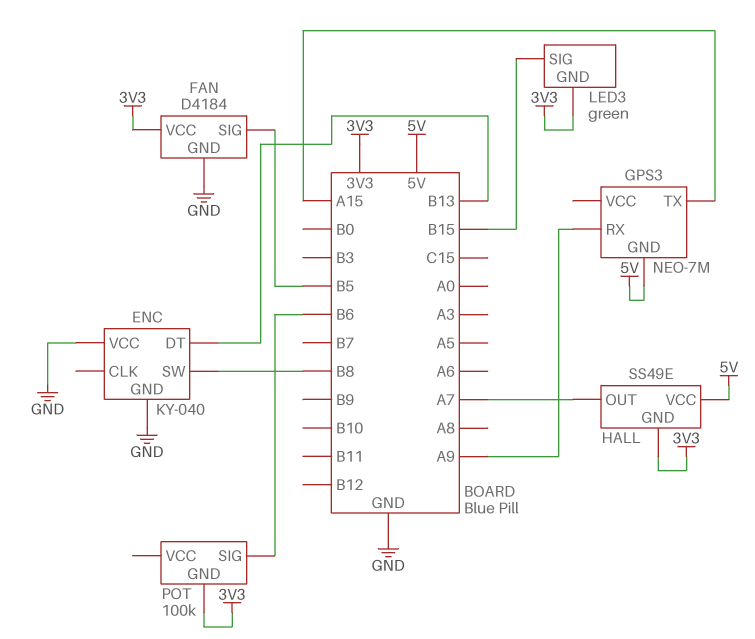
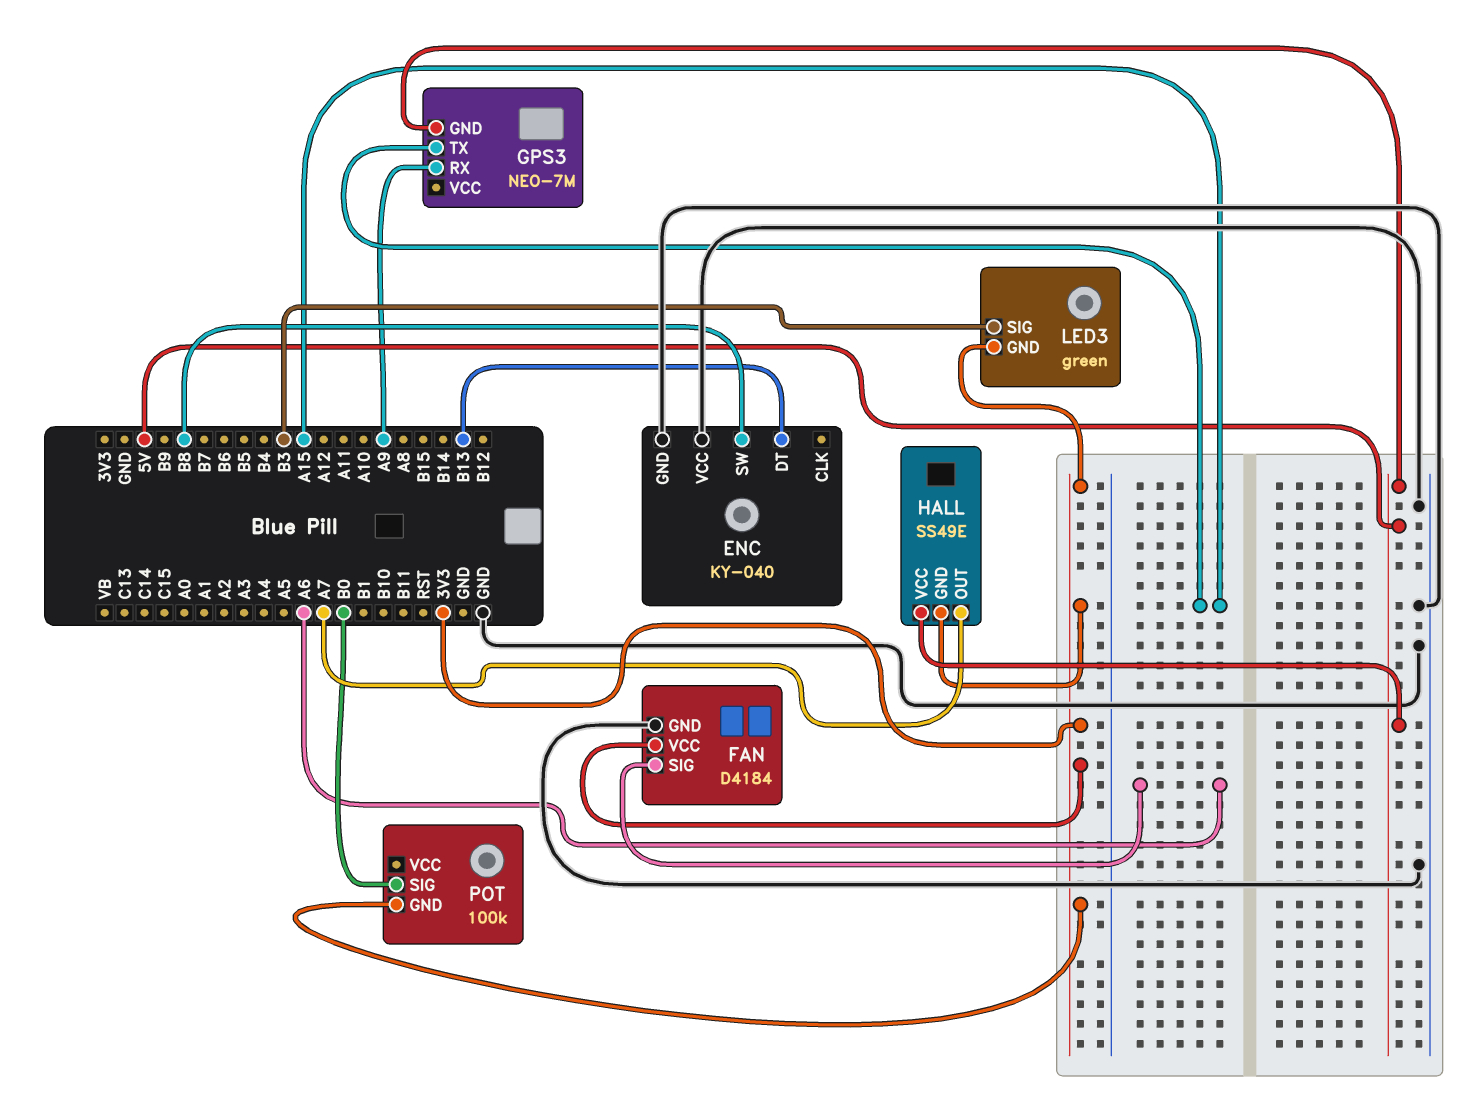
FAN pin SIG: B5 -> A6
LED3 pin SIG: B15 -> B3
POT pin SIG: B6 -> B0

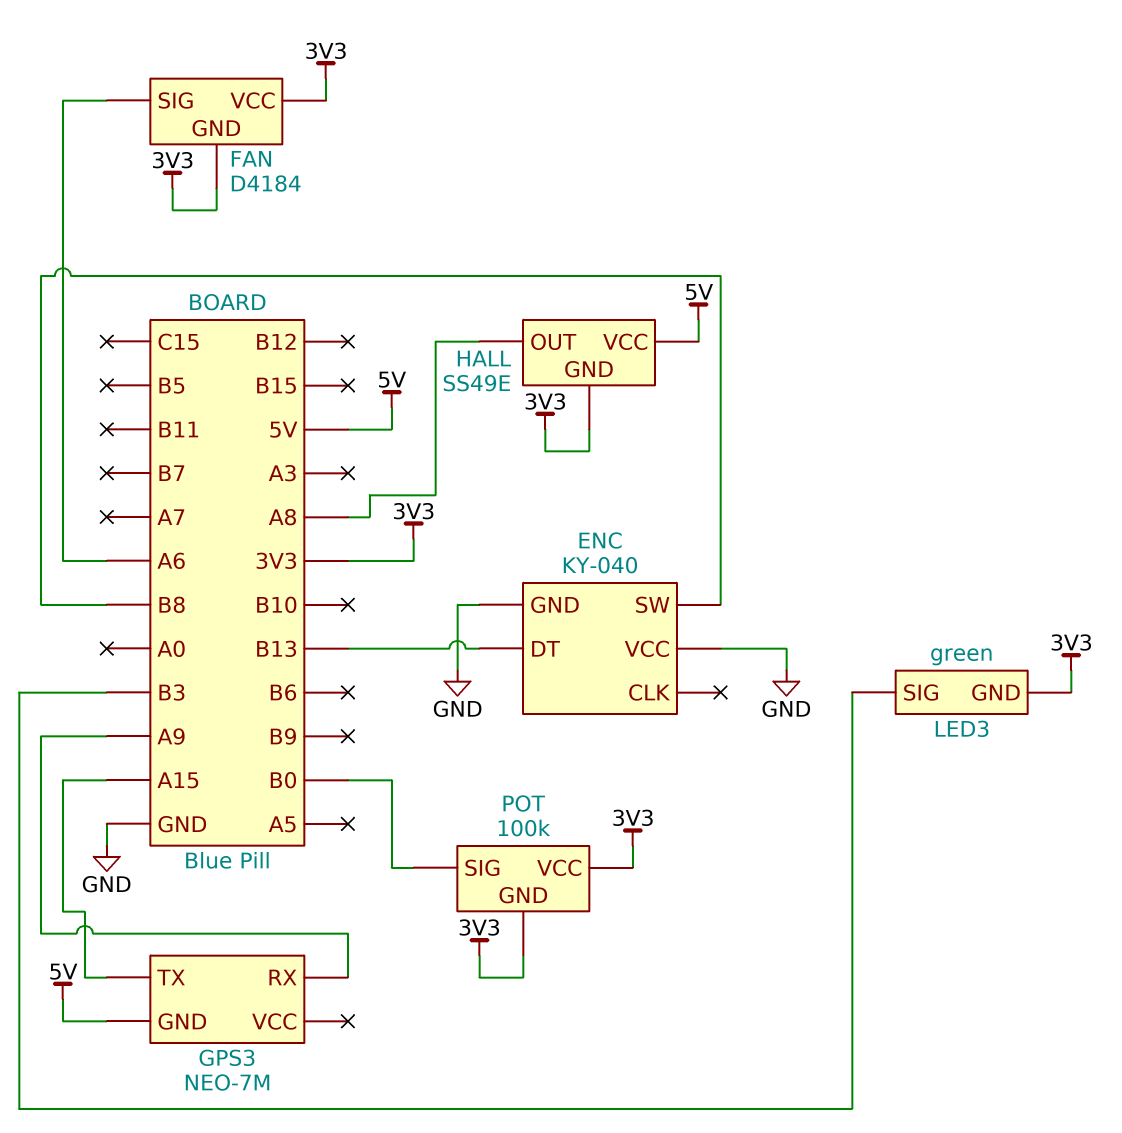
FAN pin GND: GND -> 3V3
HALL pin OUT: A7 -> A8
POT pin VCC: none -> 3V3

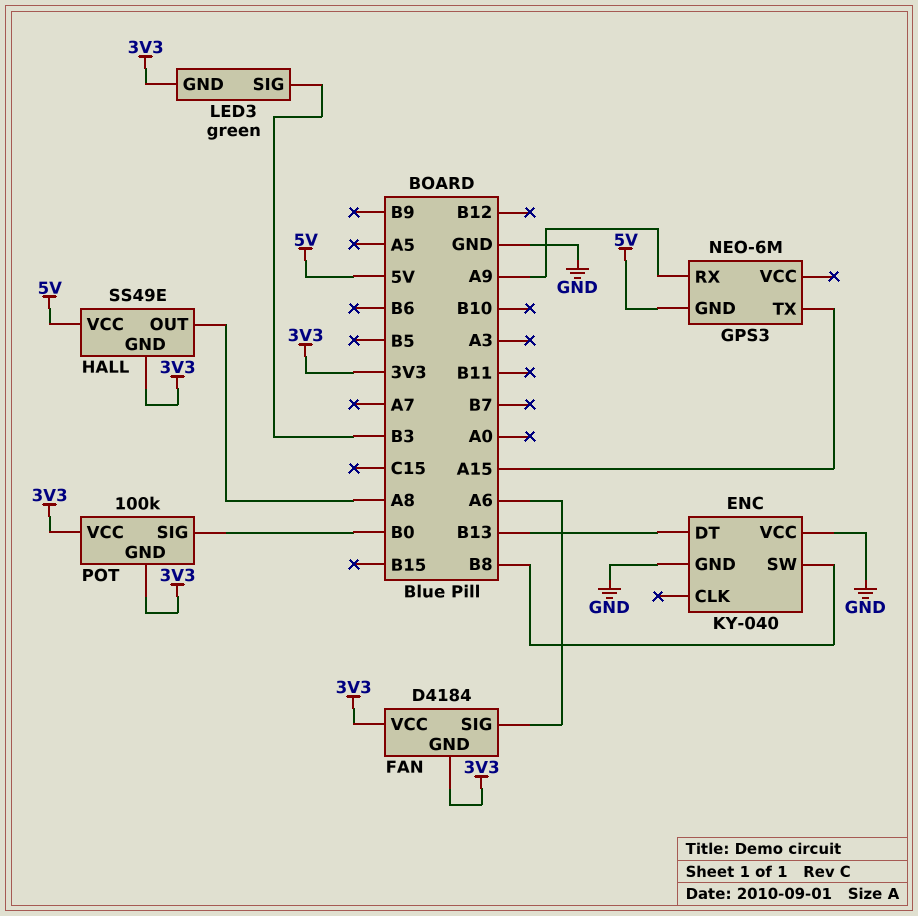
GPS3: NEO-7M -> NEO-6M

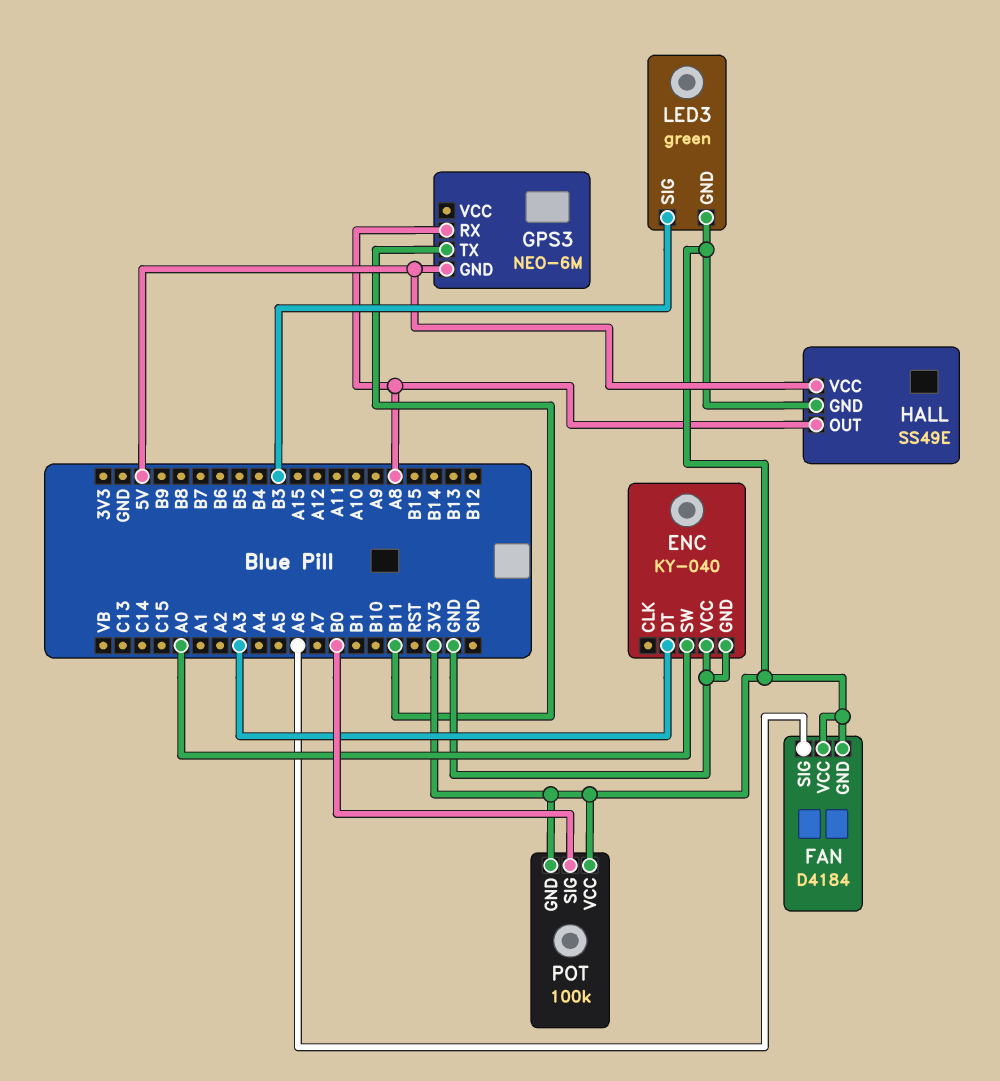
ENC pin DT: B13 -> A3
ENC pin SW: B8 -> A0
GPS3 pin RX: A9 -> A8
GPS3 pin TX: A15 -> B11

